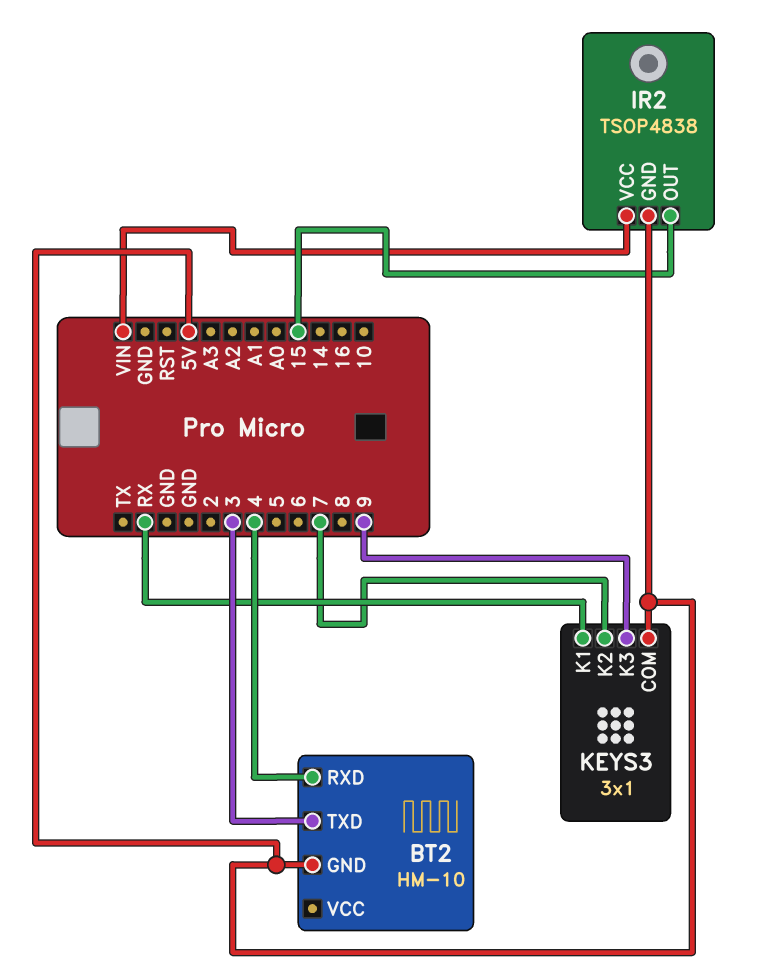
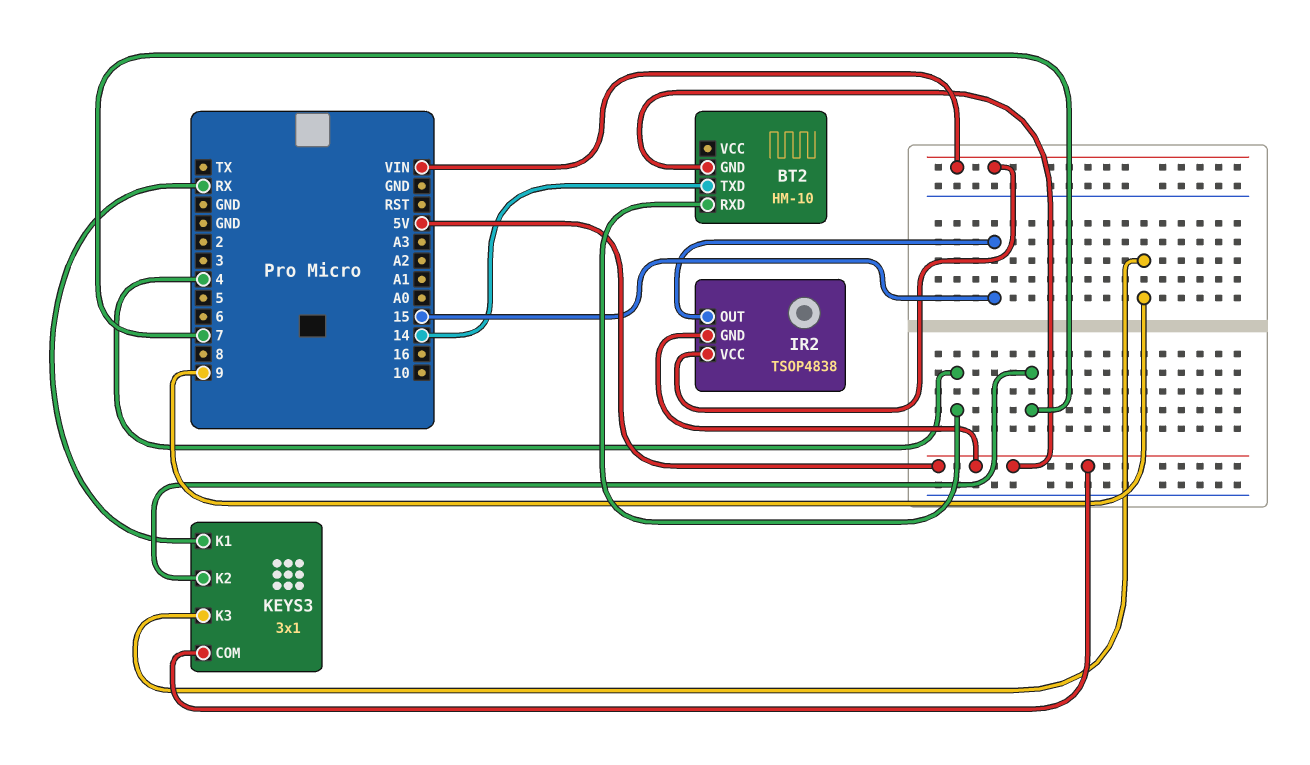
BT2 pin TXD: 3 -> 14

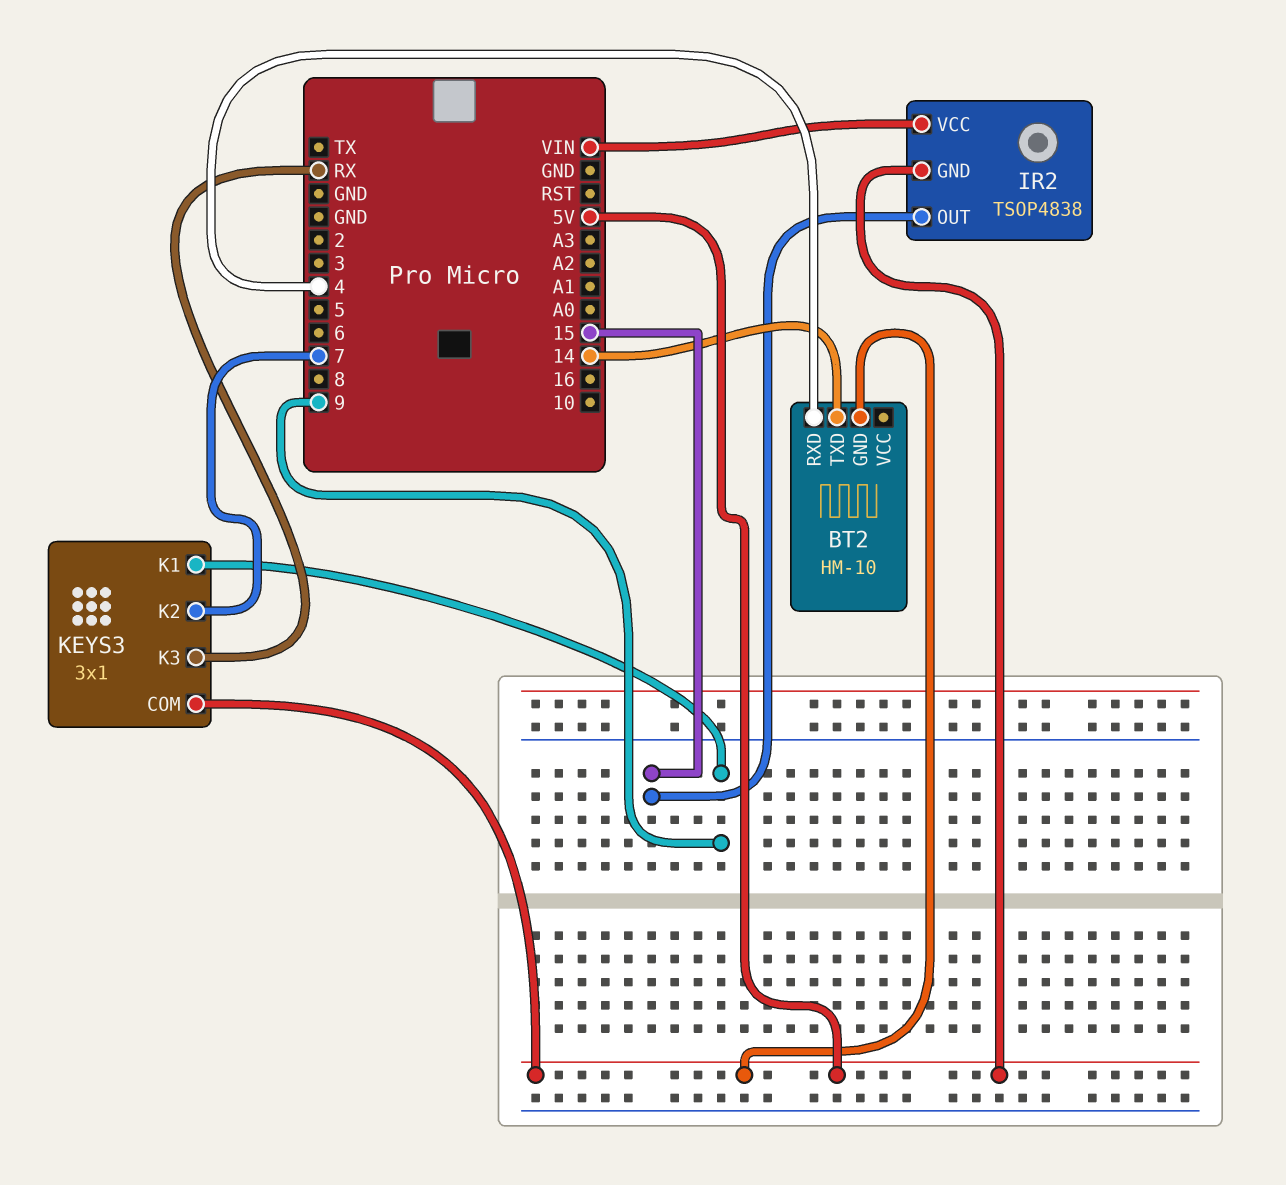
KEYS3 pin K1: RX -> 9
KEYS3 pin K3: 9 -> RX

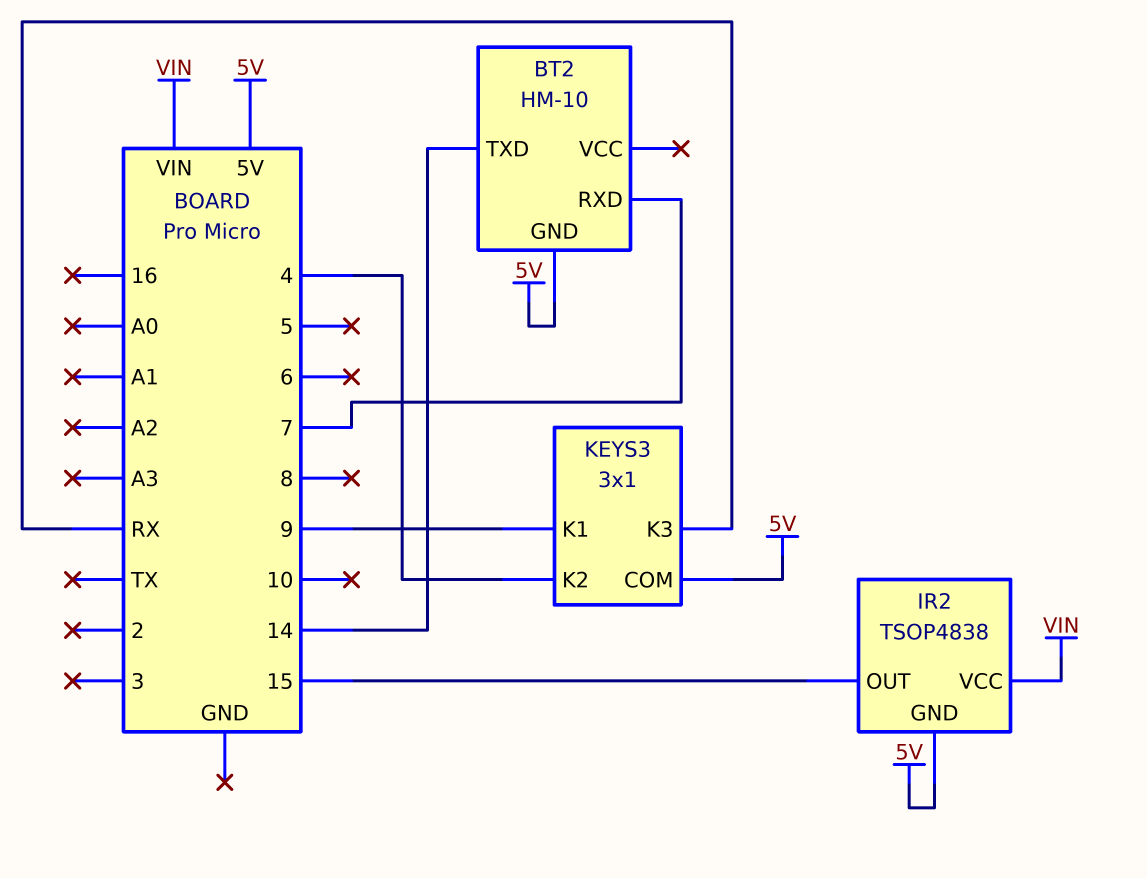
BT2 pin RXD: 4 -> 7
KEYS3 pin K2: 7 -> 4

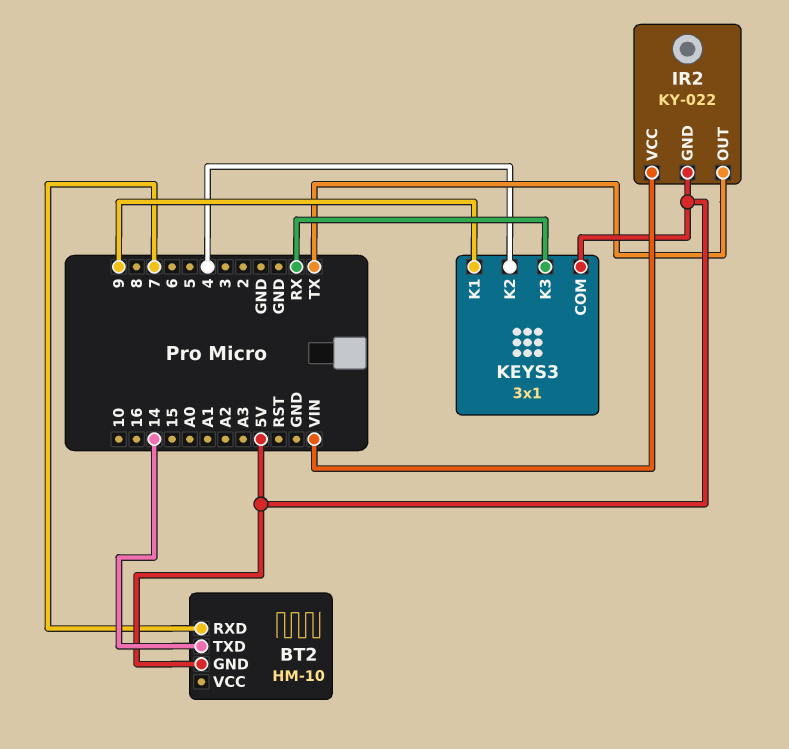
IR2: TSOP4838 -> KY-022
IR2 pin OUT: 15 -> TX

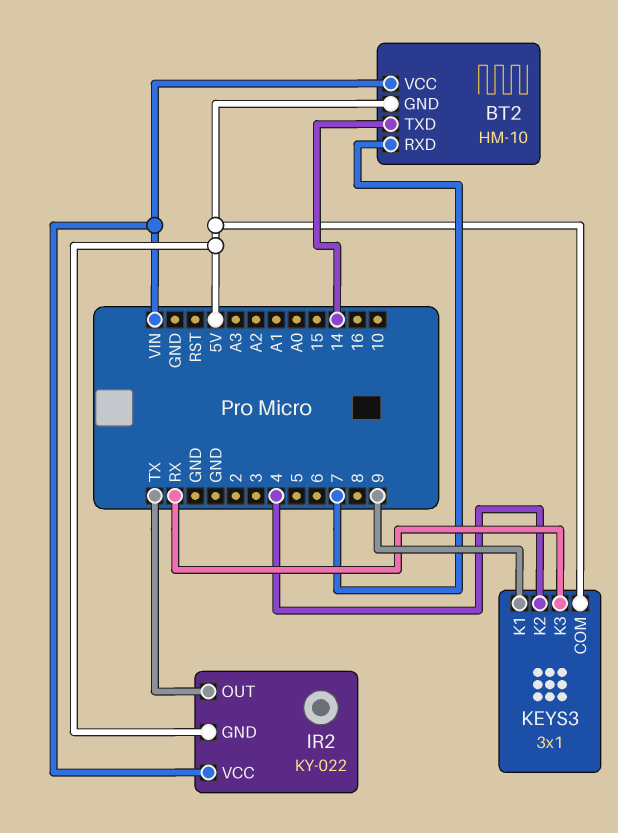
BT2 pin VCC: none -> VIN

